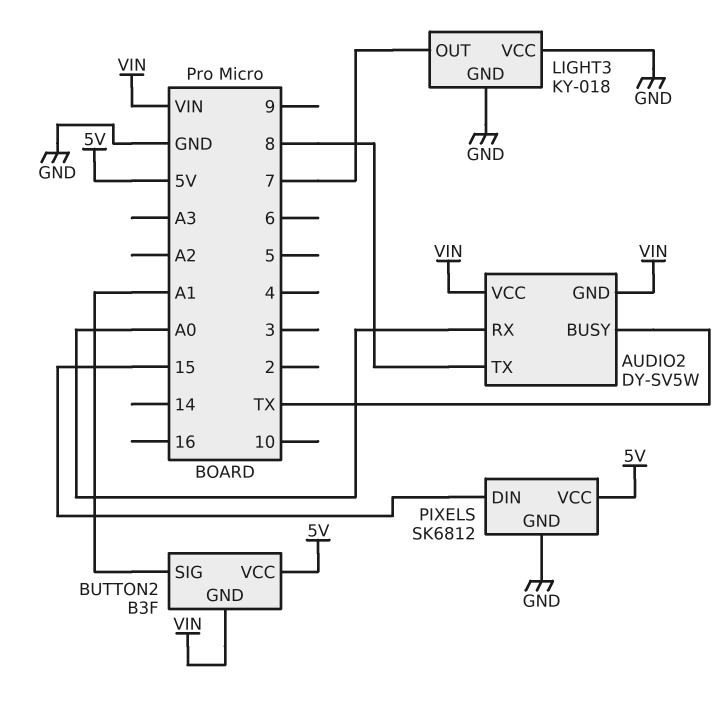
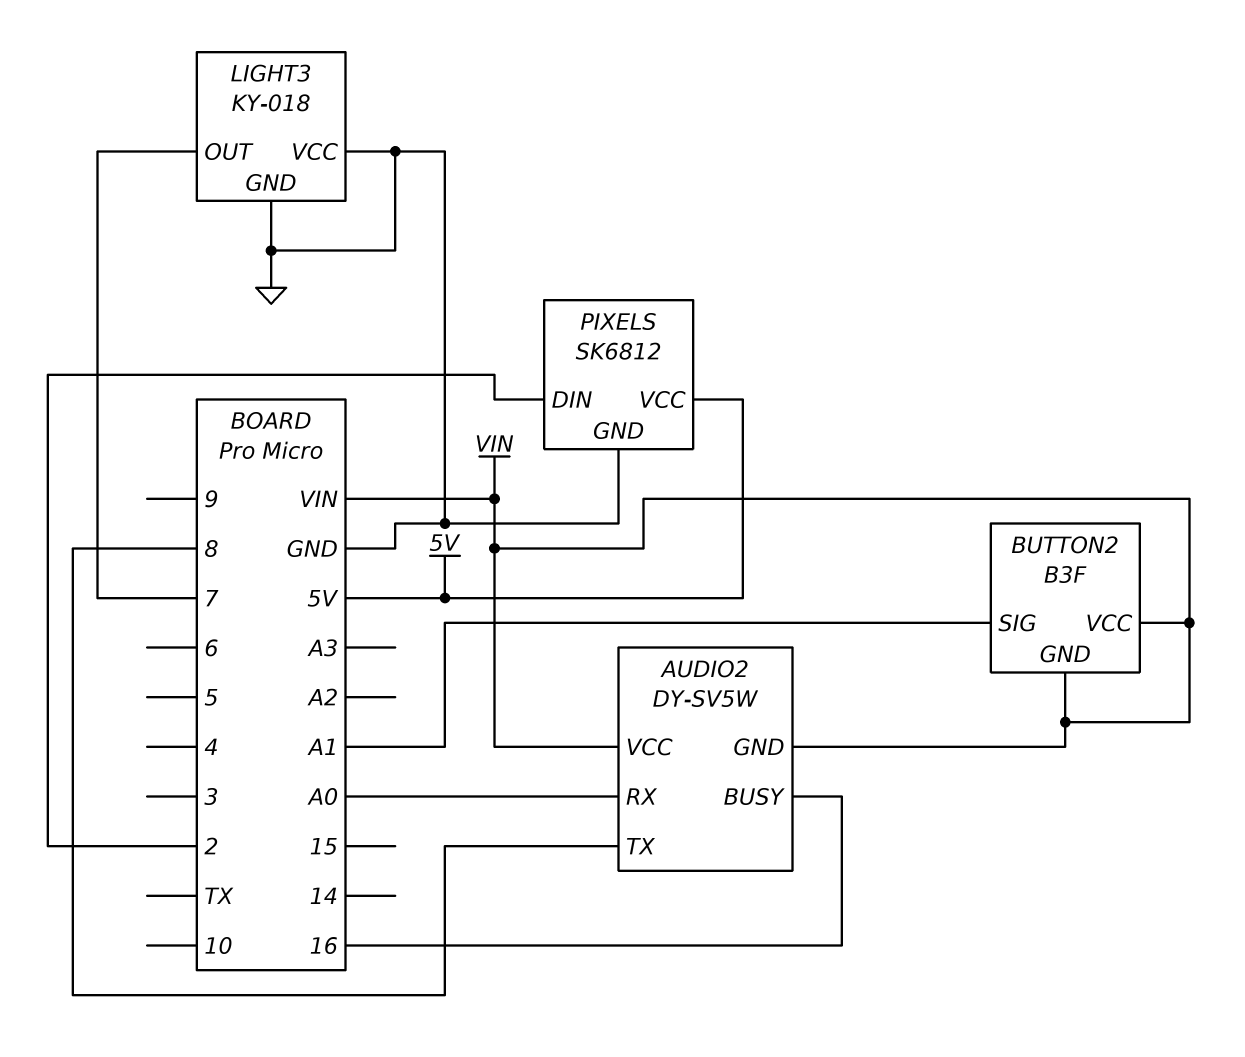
AUDIO2 pin BUSY: TX -> 16
BUTTON2 pin VCC: 5V -> VIN
PIXELS pin DIN: 15 -> 2

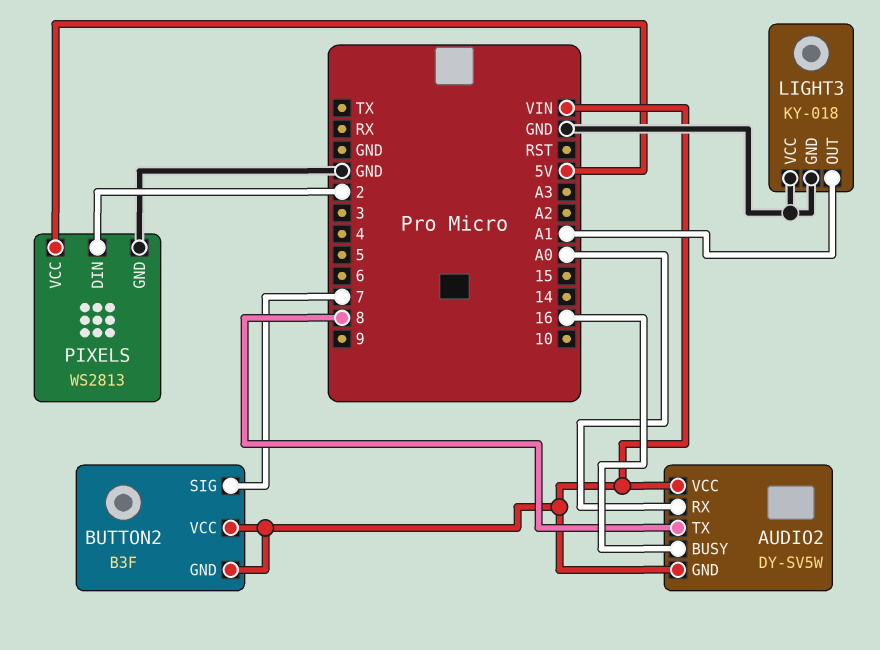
BUTTON2 pin SIG: A1 -> 7
LIGHT3 pin OUT: 7 -> A1
PIXELS: SK6812 -> WS2813

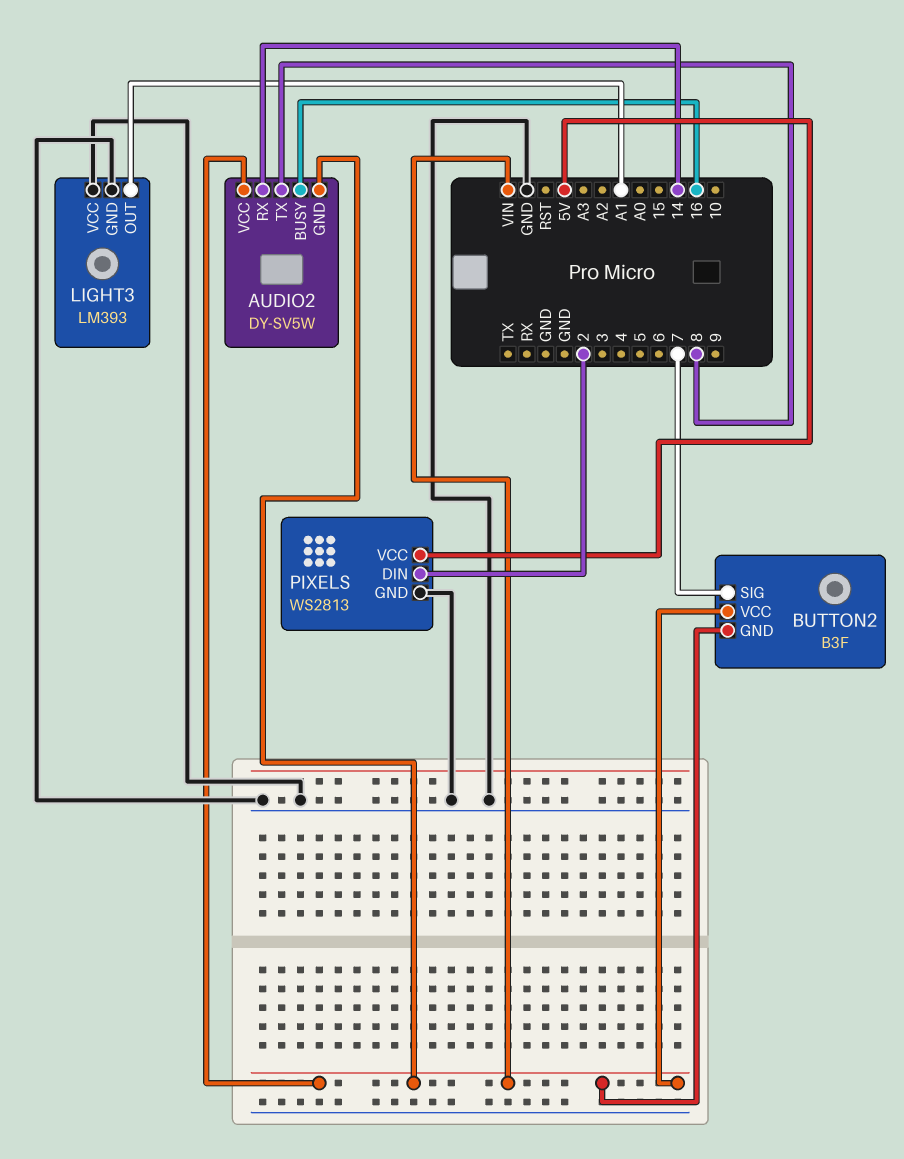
AUDIO2 pin RX: A0 -> 14
LIGHT3: KY-018 -> LM393

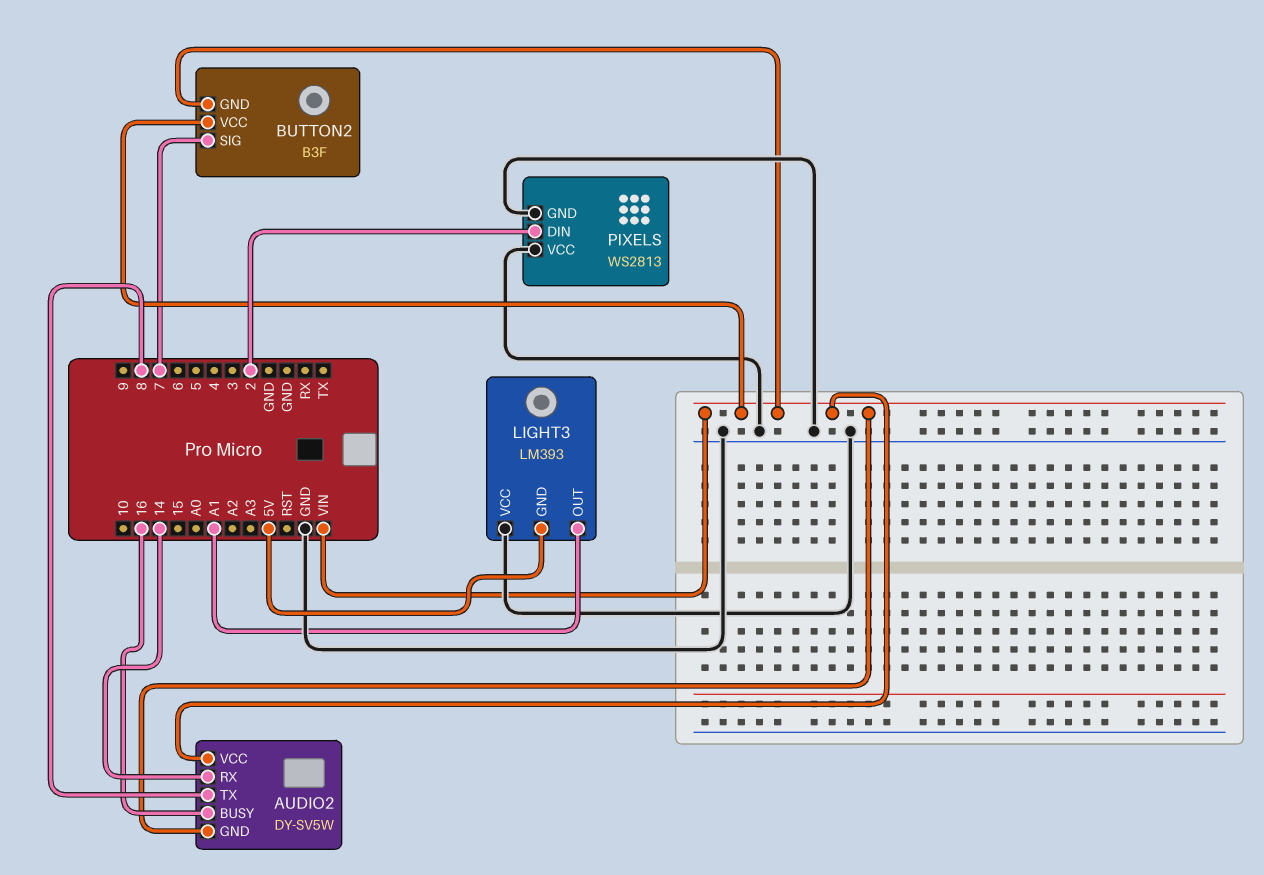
LIGHT3 pin GND: GND -> 5V
PIXELS pin VCC: 5V -> GND

